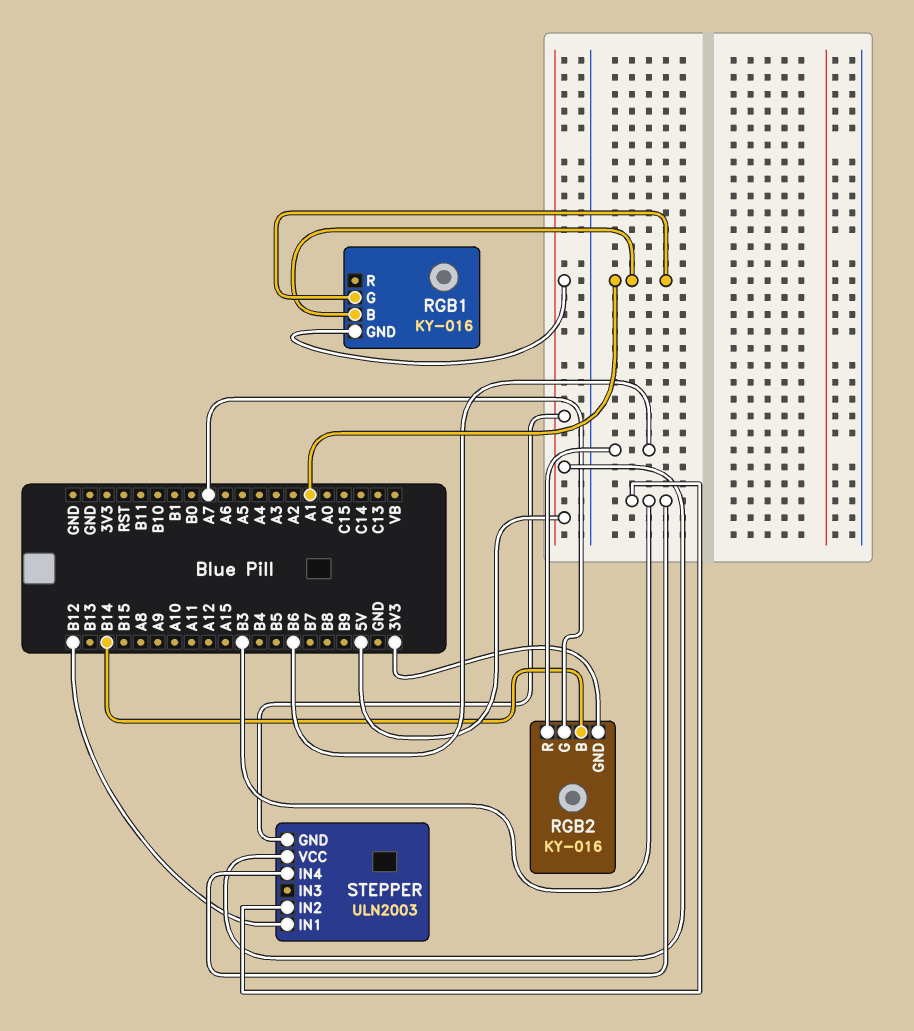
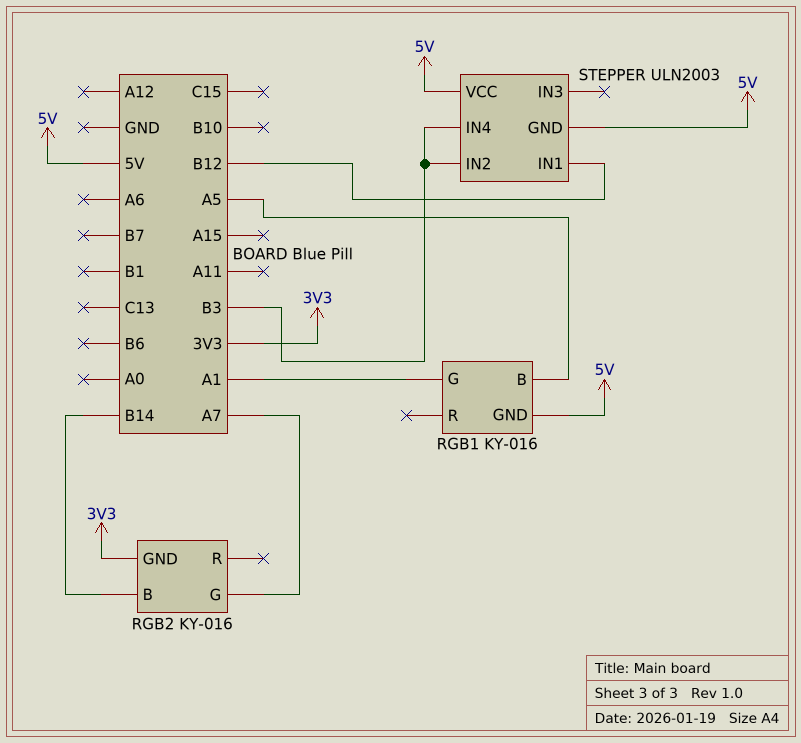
RGB1 pin B: A1 -> A5
RGB2 pin R: B6 -> none

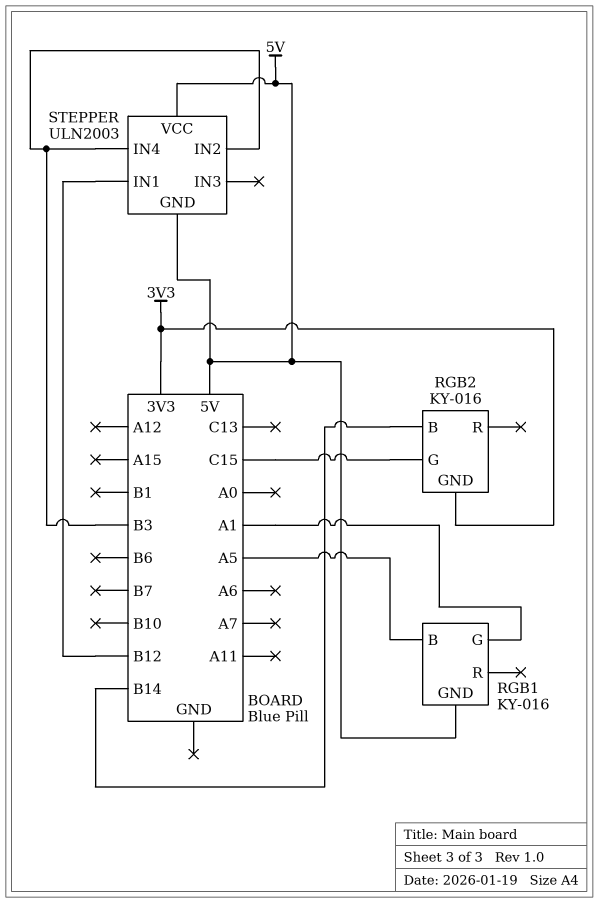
RGB2 pin G: A7 -> C15

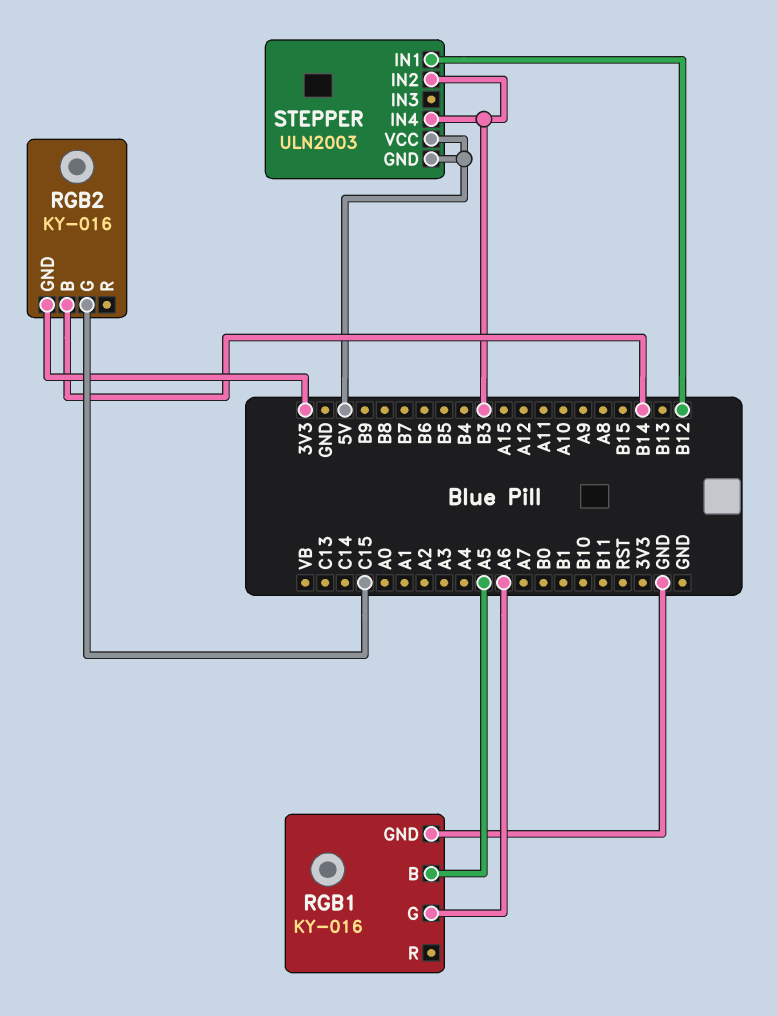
RGB1 pin G: A1 -> A6
RGB1 pin GND: 5V -> GND

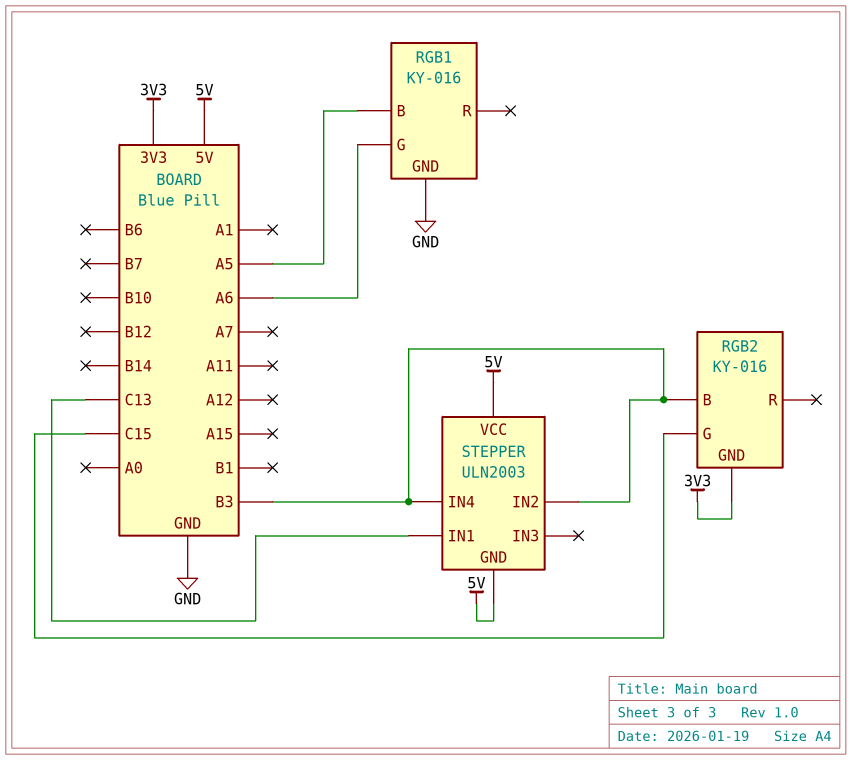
RGB2 pin B: B14 -> B3
STEPPER pin IN1: B12 -> C13

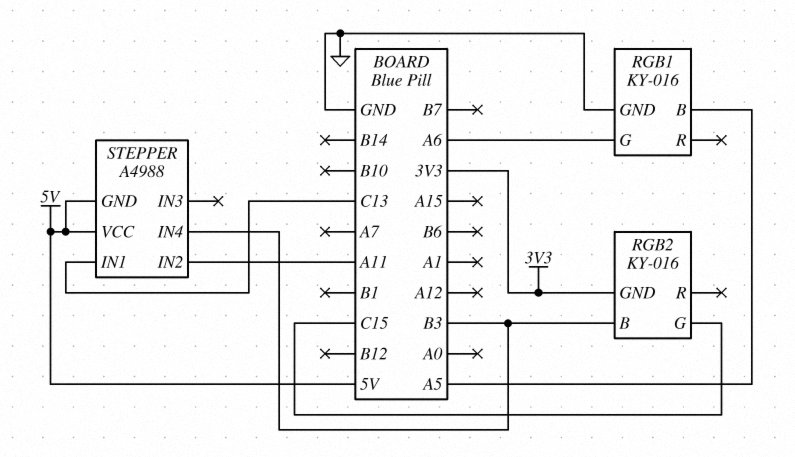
STEPPER: ULN2003 -> A4988
STEPPER pin IN2: B3 -> A11

